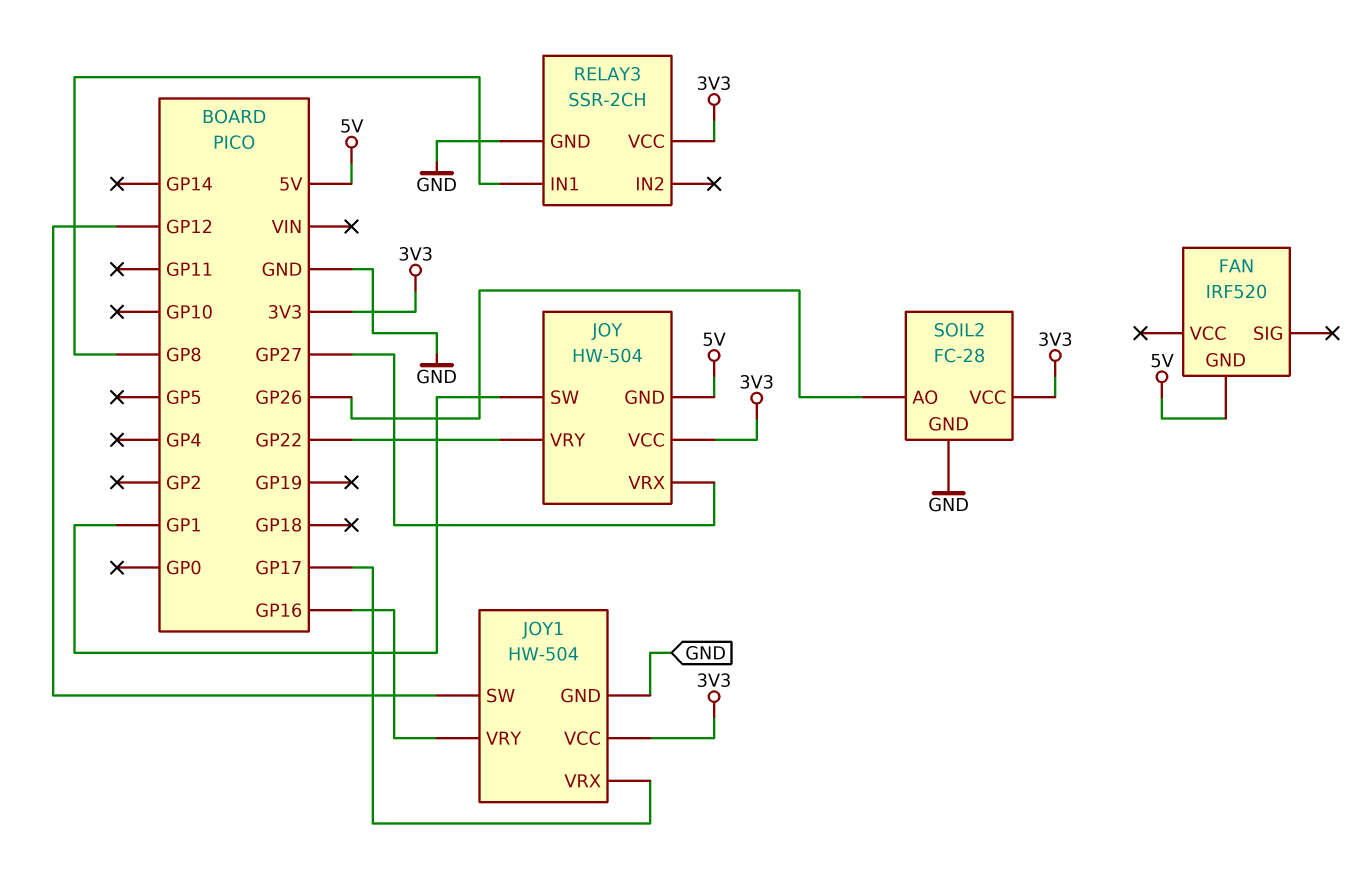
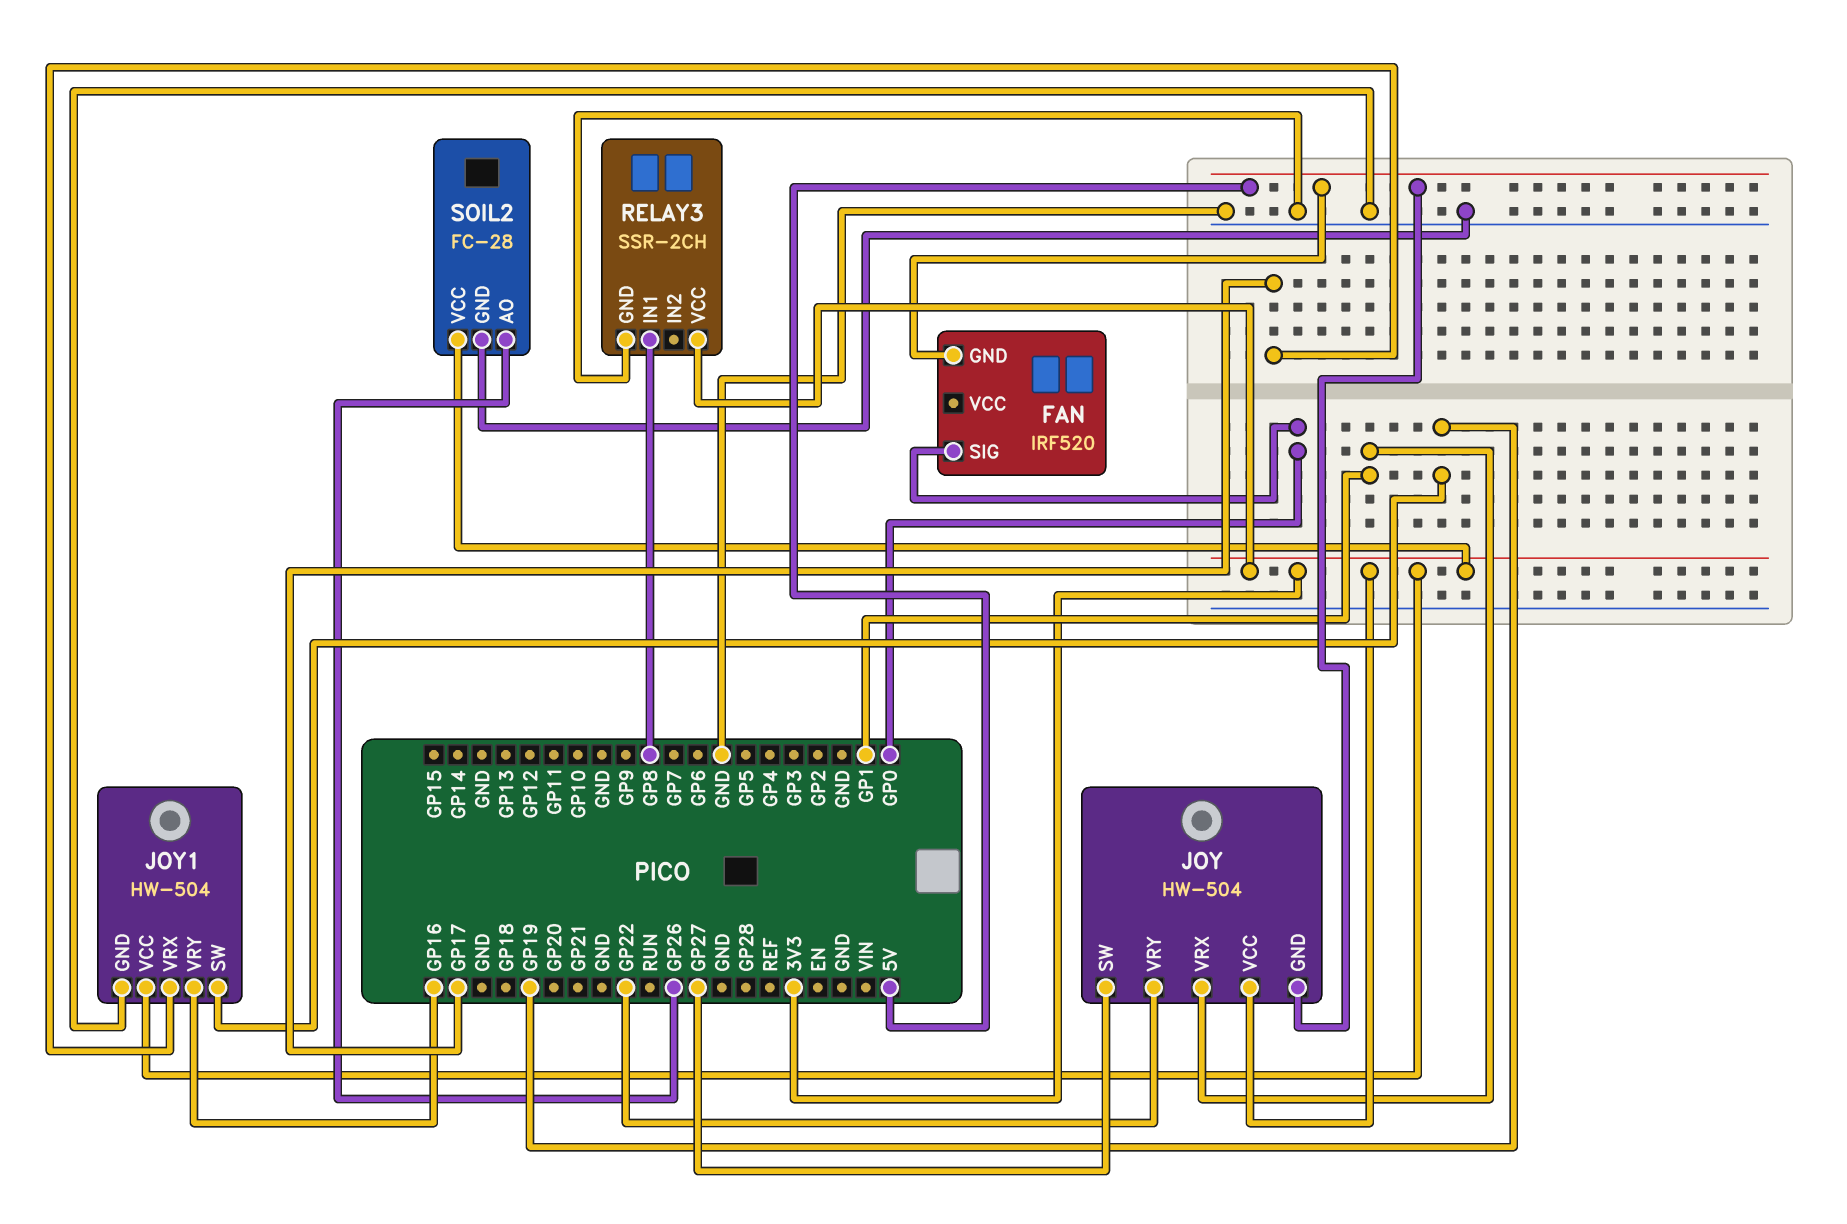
FAN pin SIG: none -> GP0
JOY pin SW: GP1 -> GP27
JOY pin VRX: GP27 -> GP1
JOY1 pin SW: GP12 -> GP19

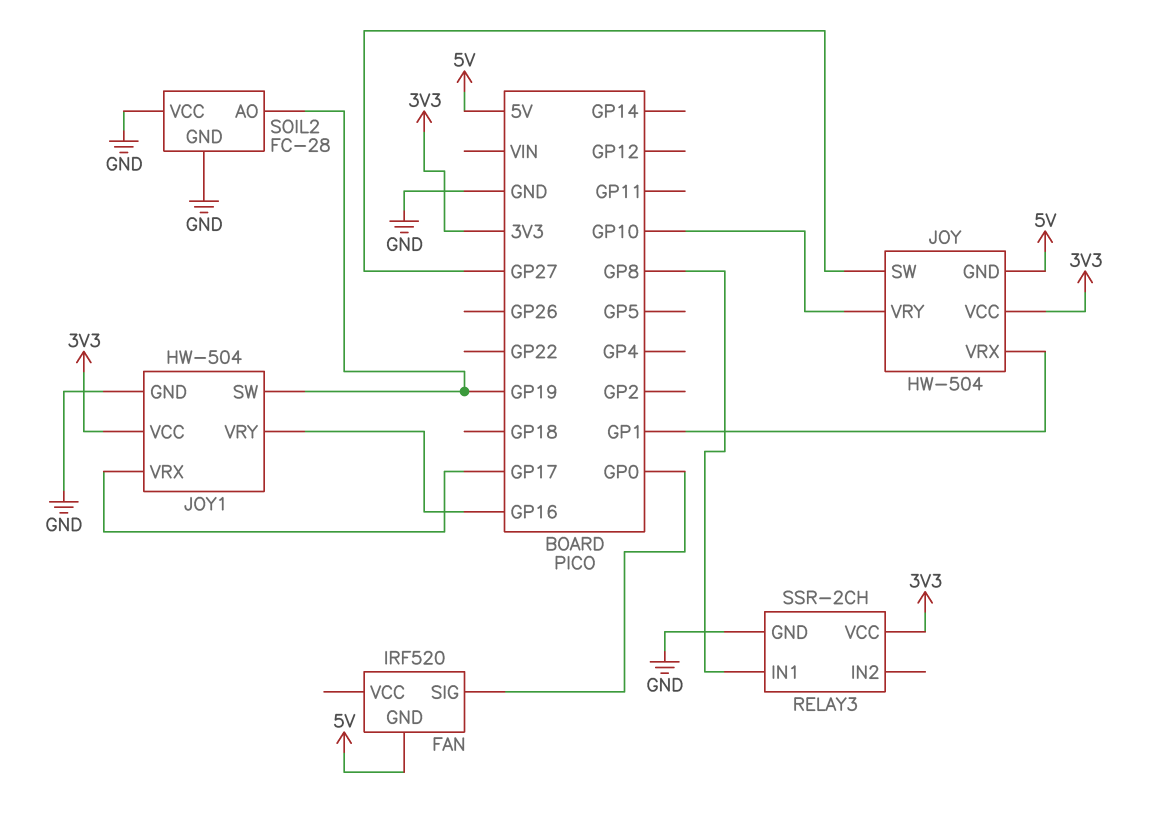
JOY pin VRY: GP22 -> GP10
SOIL2 pin AO: GP26 -> GP19
SOIL2 pin VCC: 3V3 -> GND

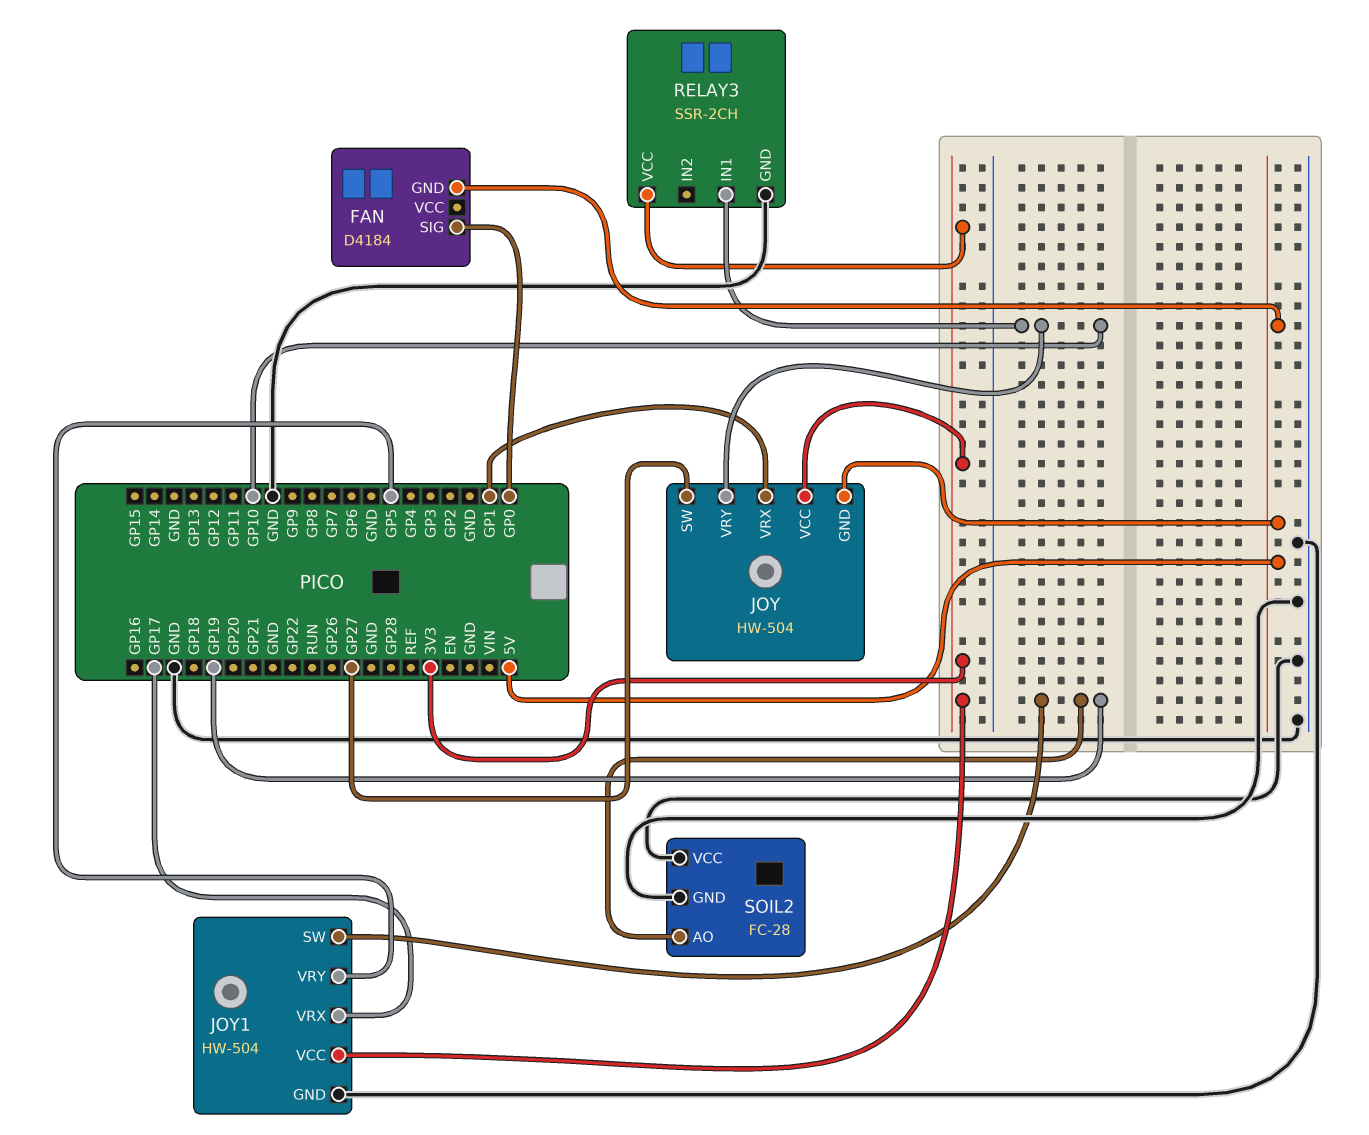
FAN: IRF520 -> D4184
JOY1 pin VRY: GP16 -> GP5
RELAY3 pin IN1: GP8 -> GP10

